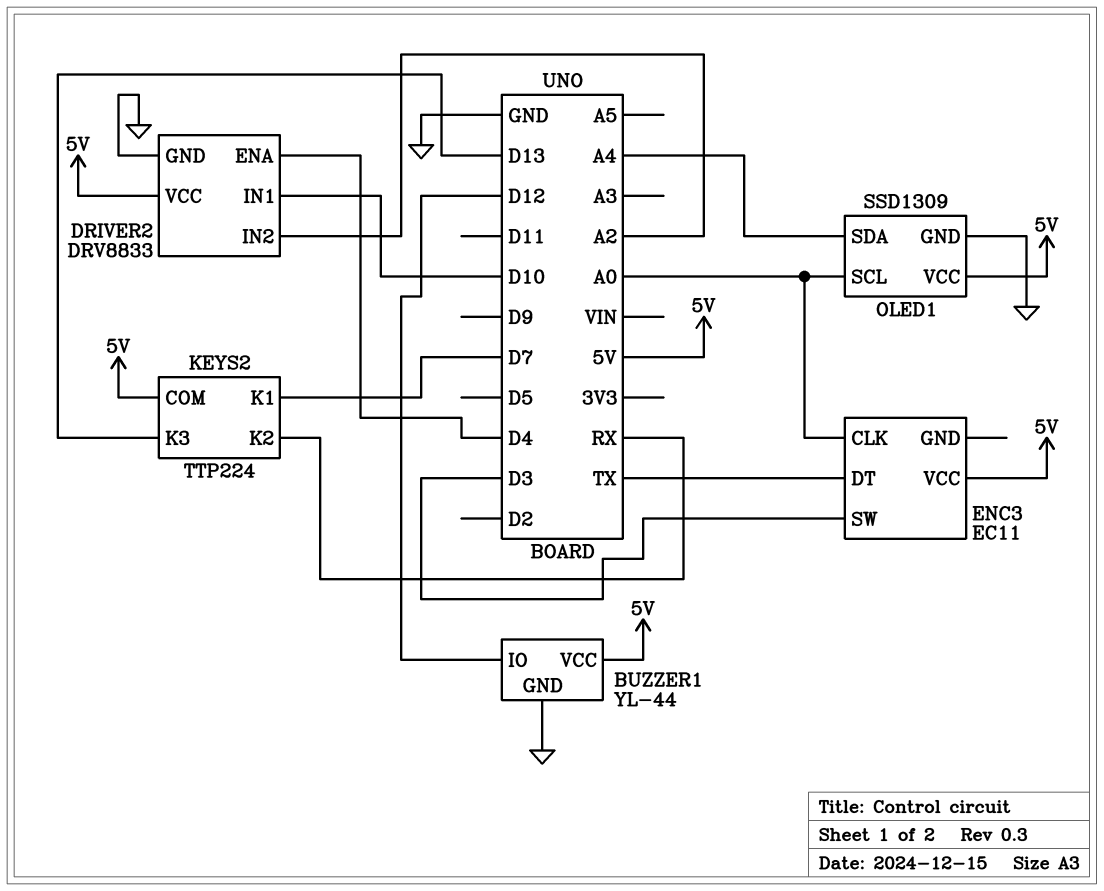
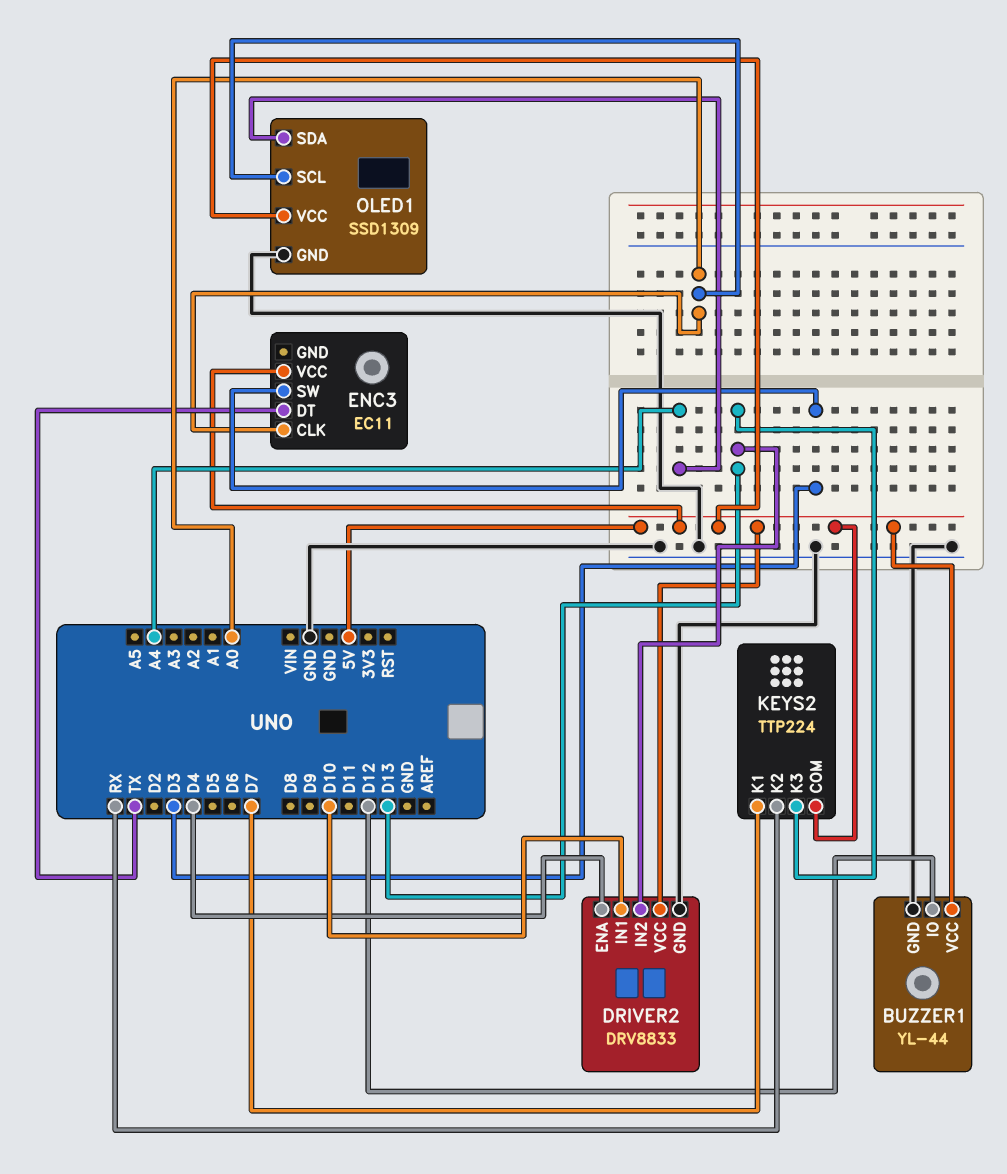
DRIVER2 pin IN2: A2 -> D13

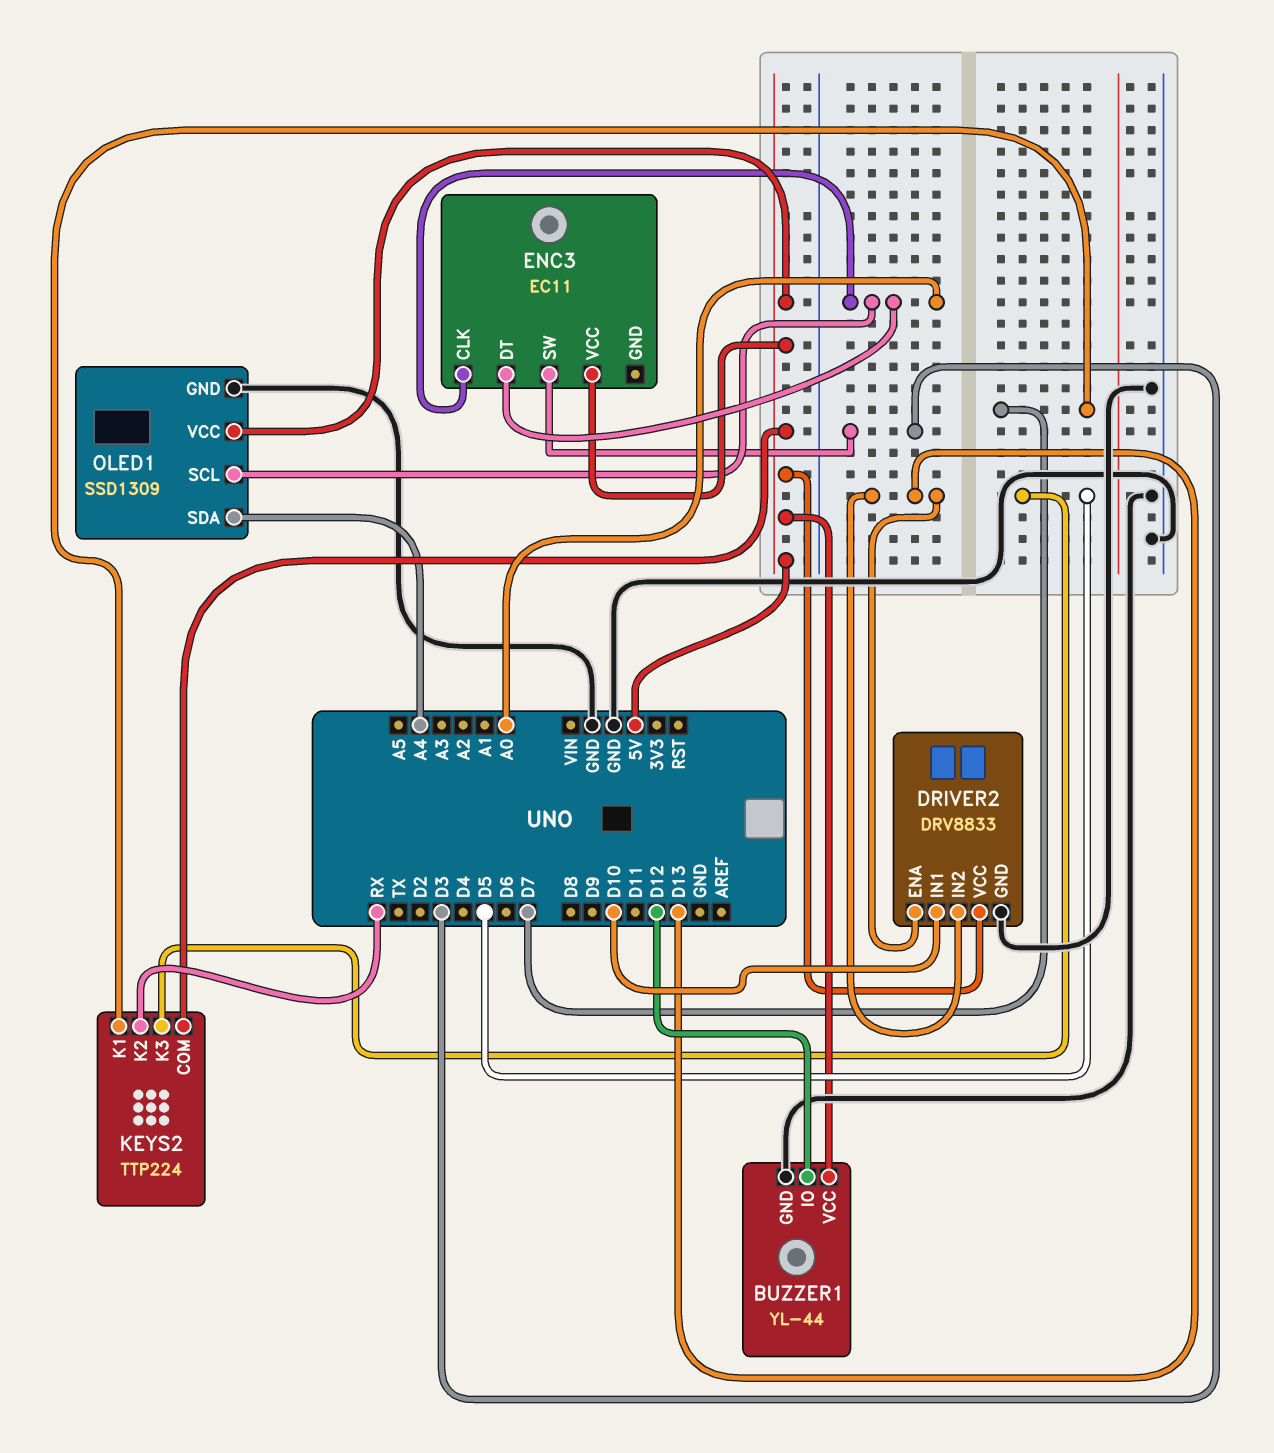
DRIVER2 pin ENA: D4 -> D13
ENC3 pin DT: TX -> A0
KEYS2 pin K3: D13 -> D5

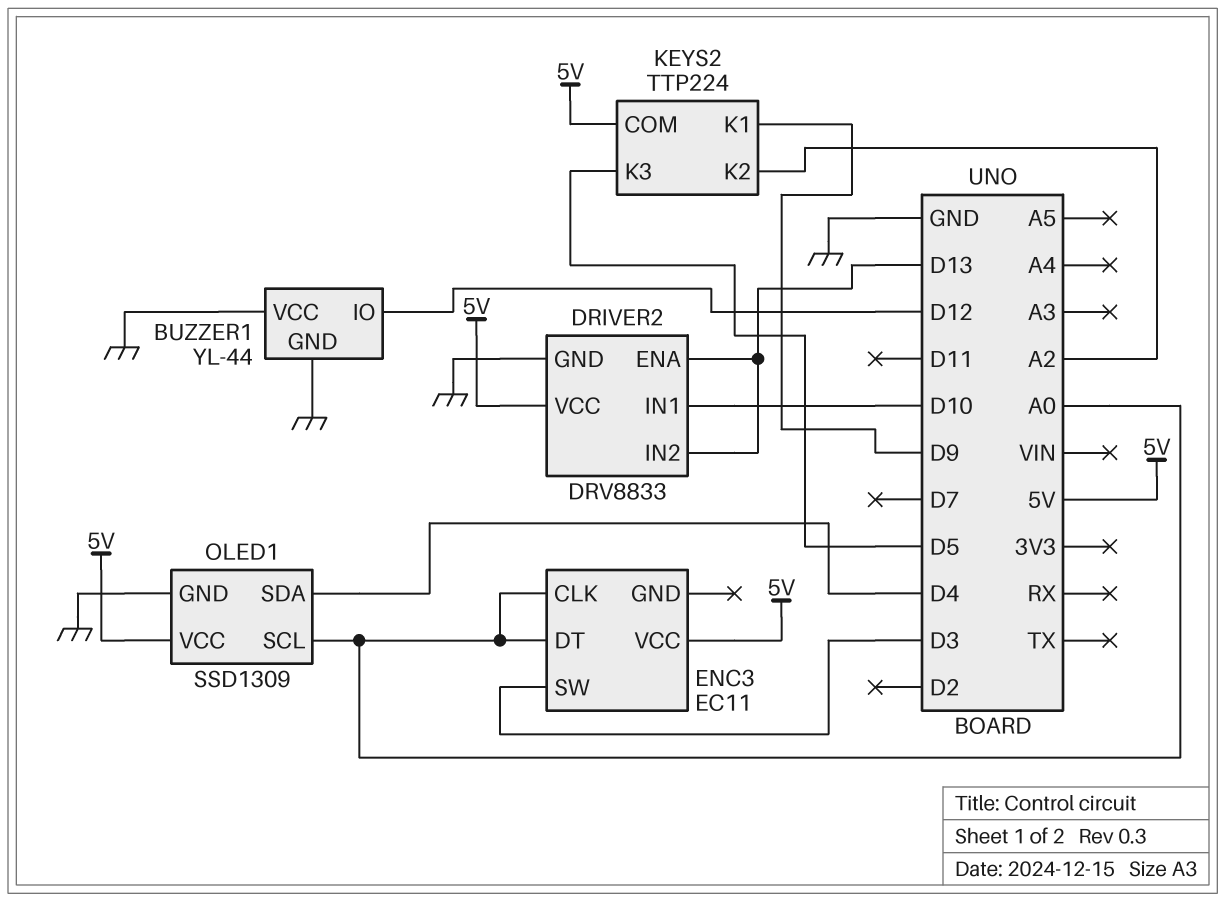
BUZZER1 pin VCC: 5V -> GND
KEYS2 pin K1: D7 -> D9
KEYS2 pin K2: RX -> A2
OLED1 pin SDA: A4 -> D4

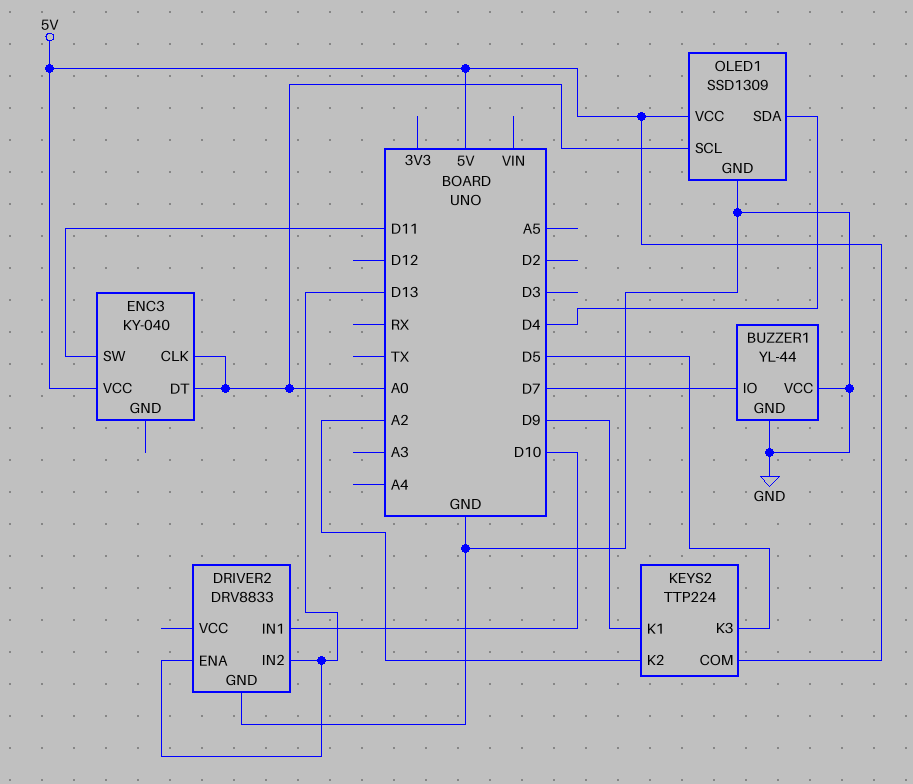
BUZZER1 pin IO: D12 -> D7
DRIVER2 pin VCC: 5V -> none
ENC3: EC11 -> KY-040
ENC3 pin SW: D3 -> D11

